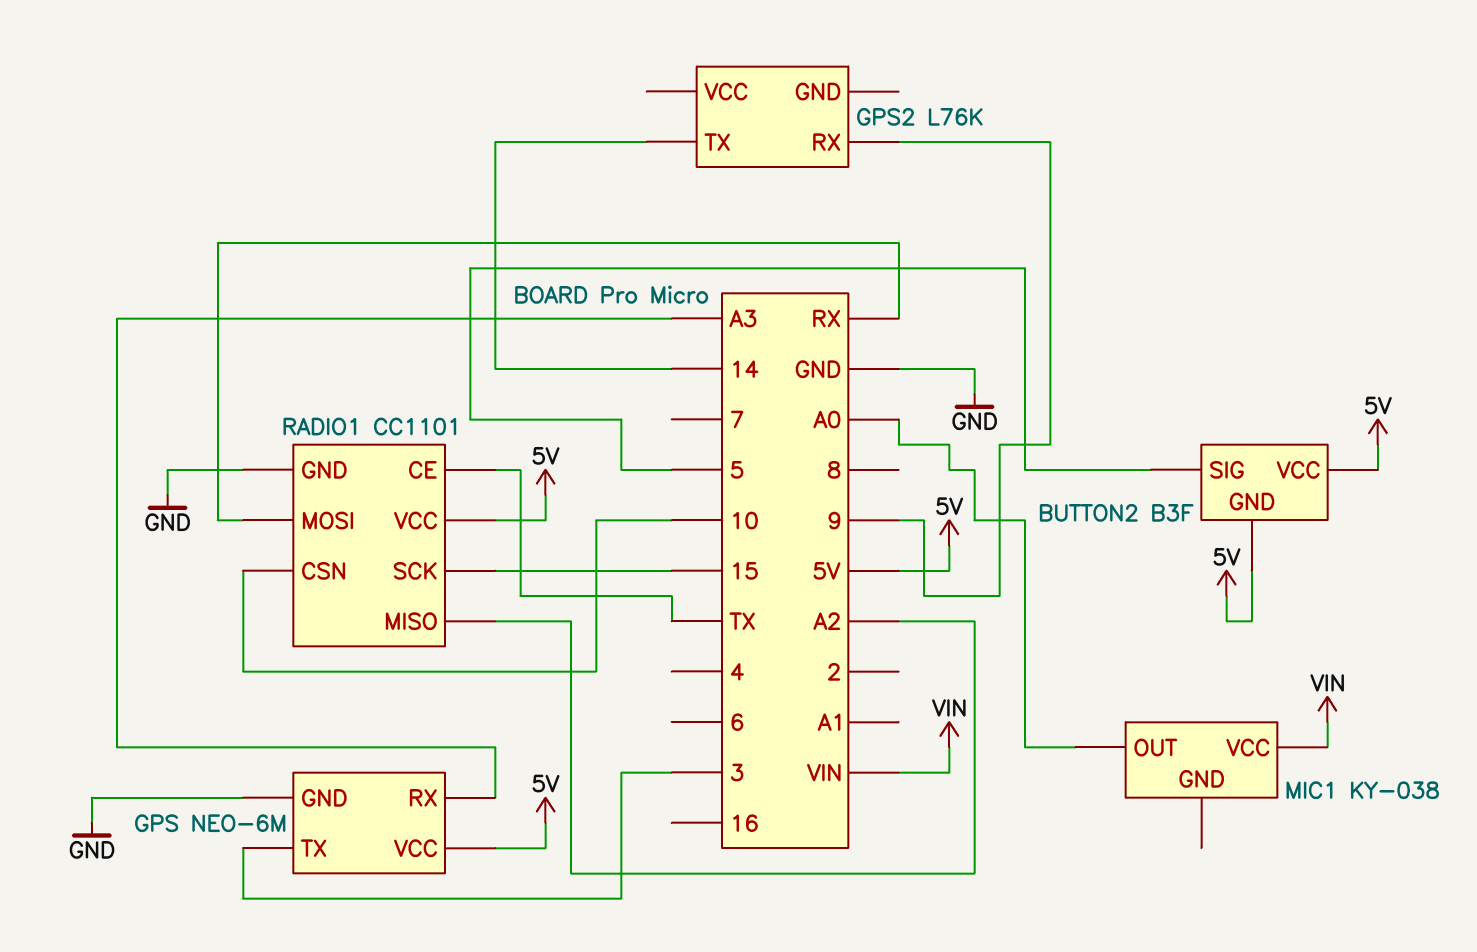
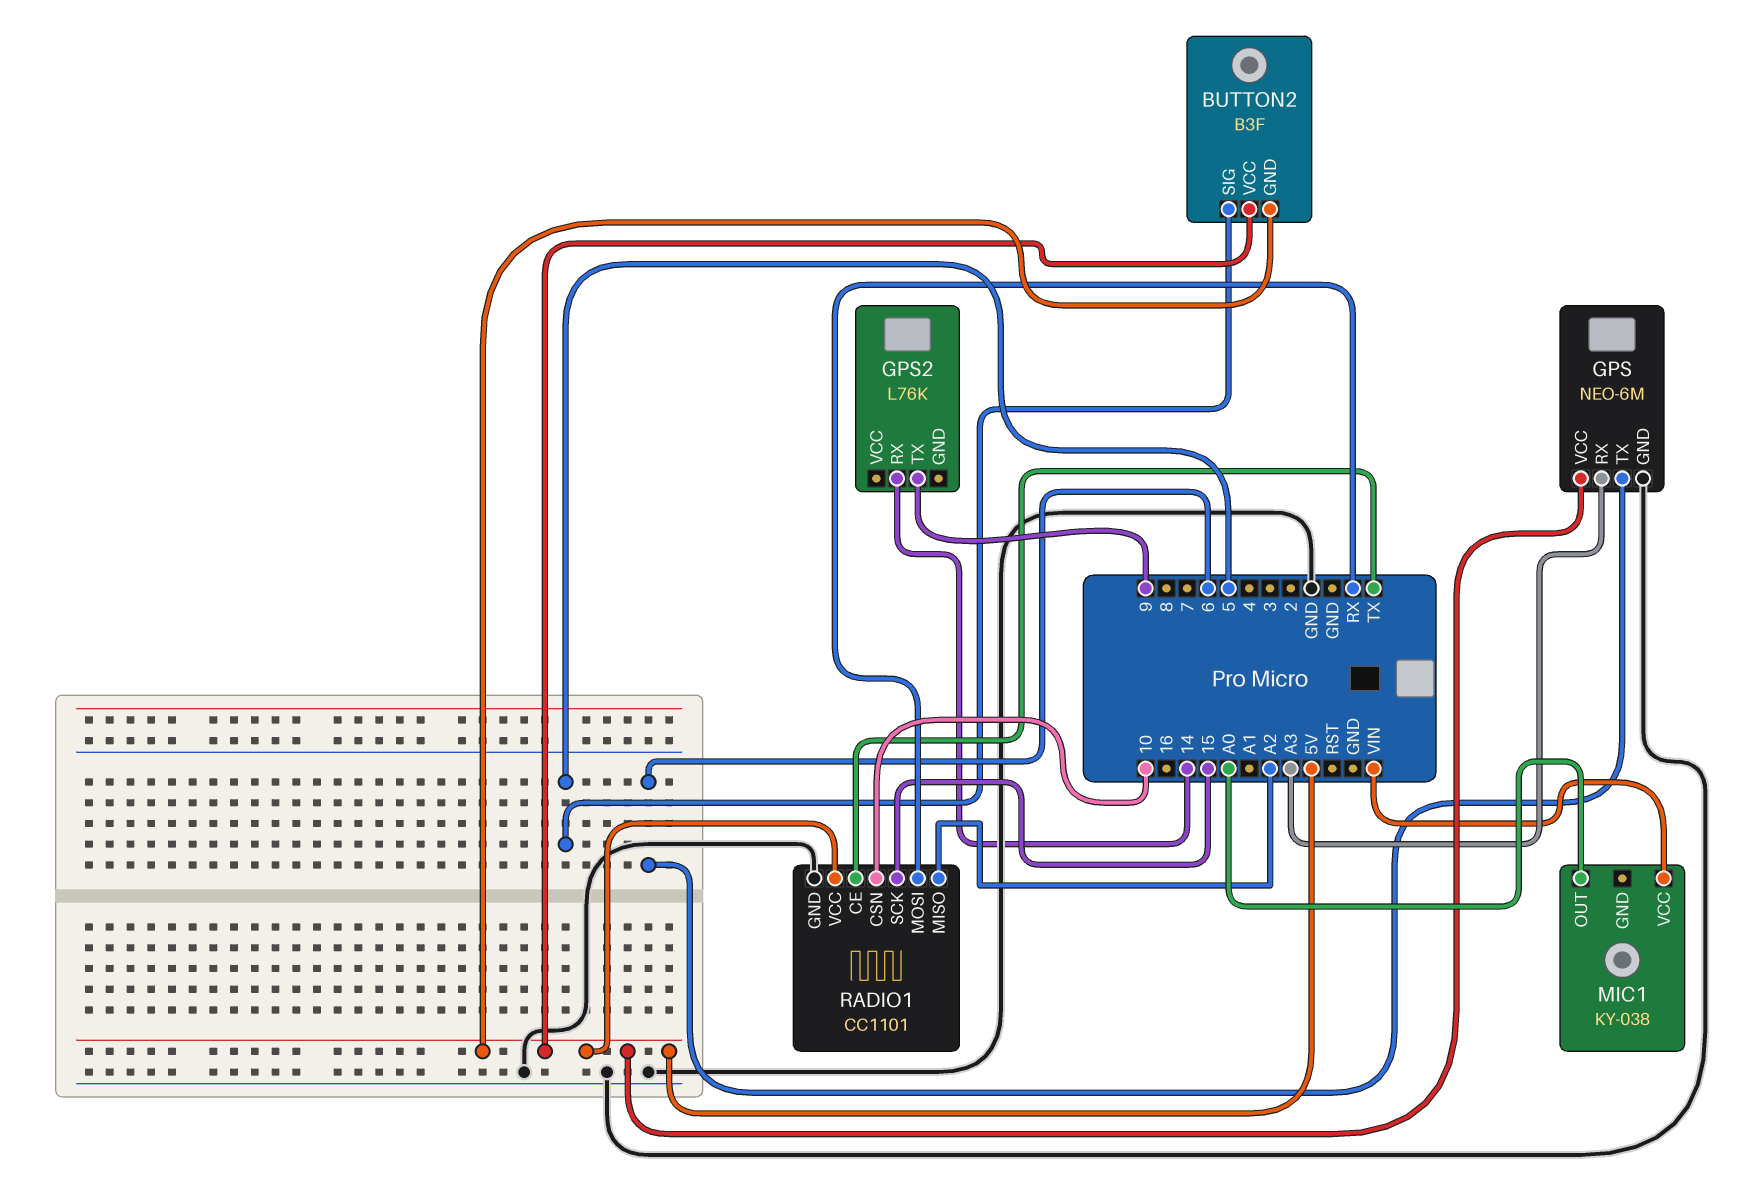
GPS pin TX: 3 -> 6
GPS2 pin RX: 9 -> 14
GPS2 pin TX: 14 -> 9

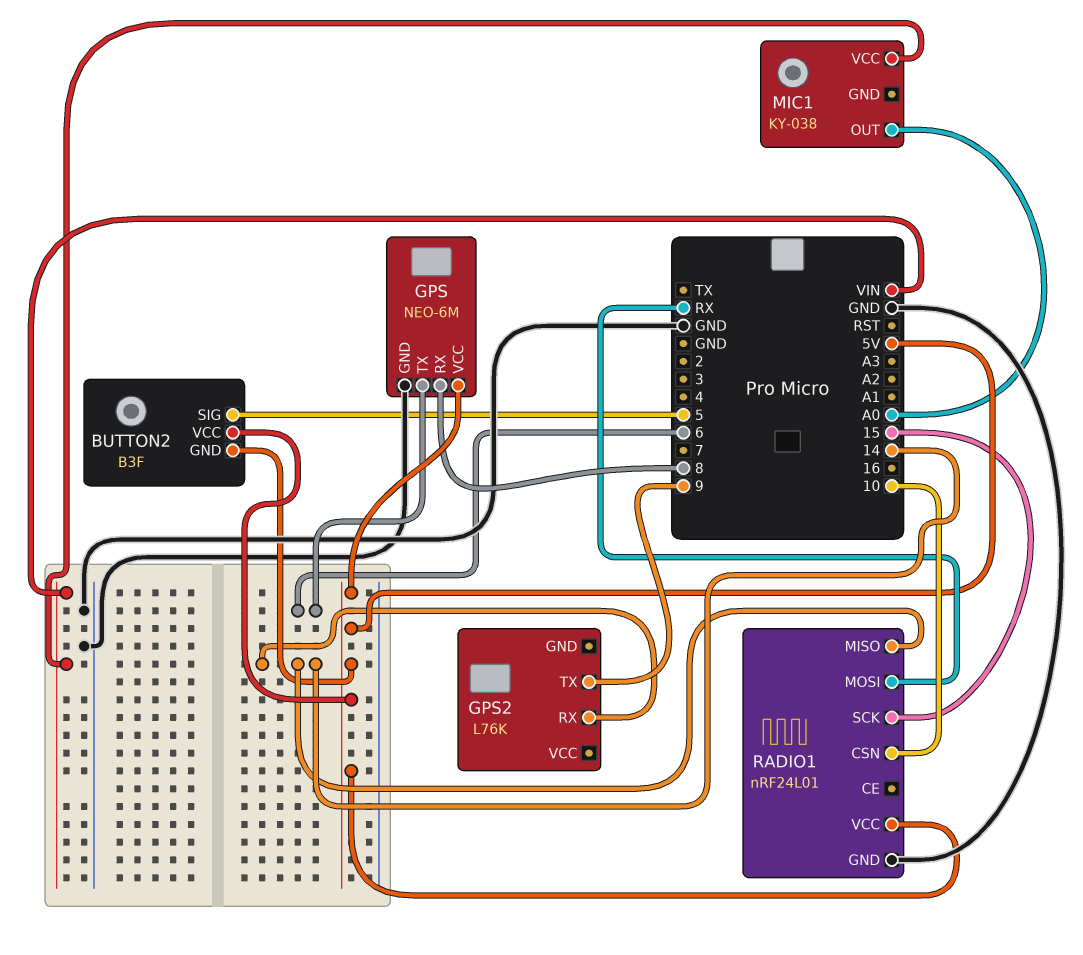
GPS pin RX: A3 -> 8
RADIO1: CC1101 -> nRF24L01
RADIO1 pin CE: TX -> none
RADIO1 pin MISO: A2 -> 14

